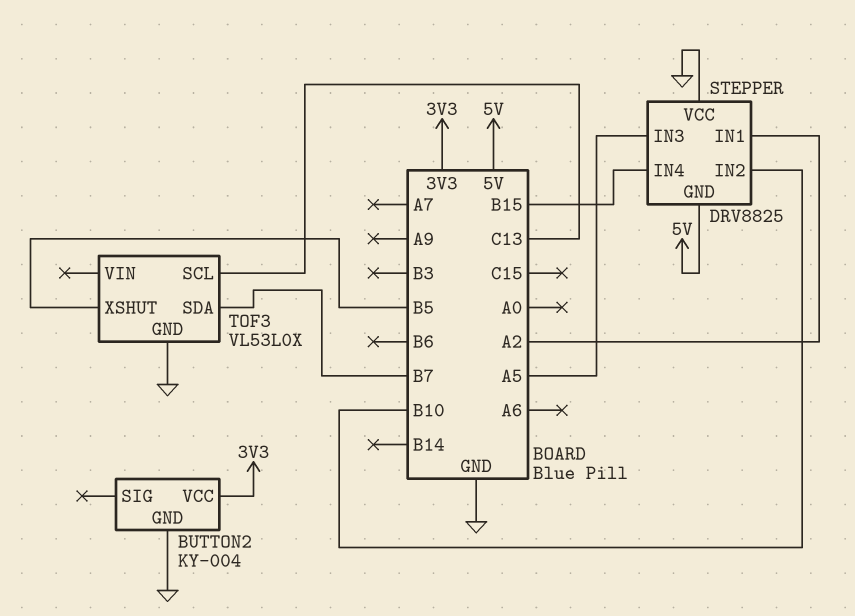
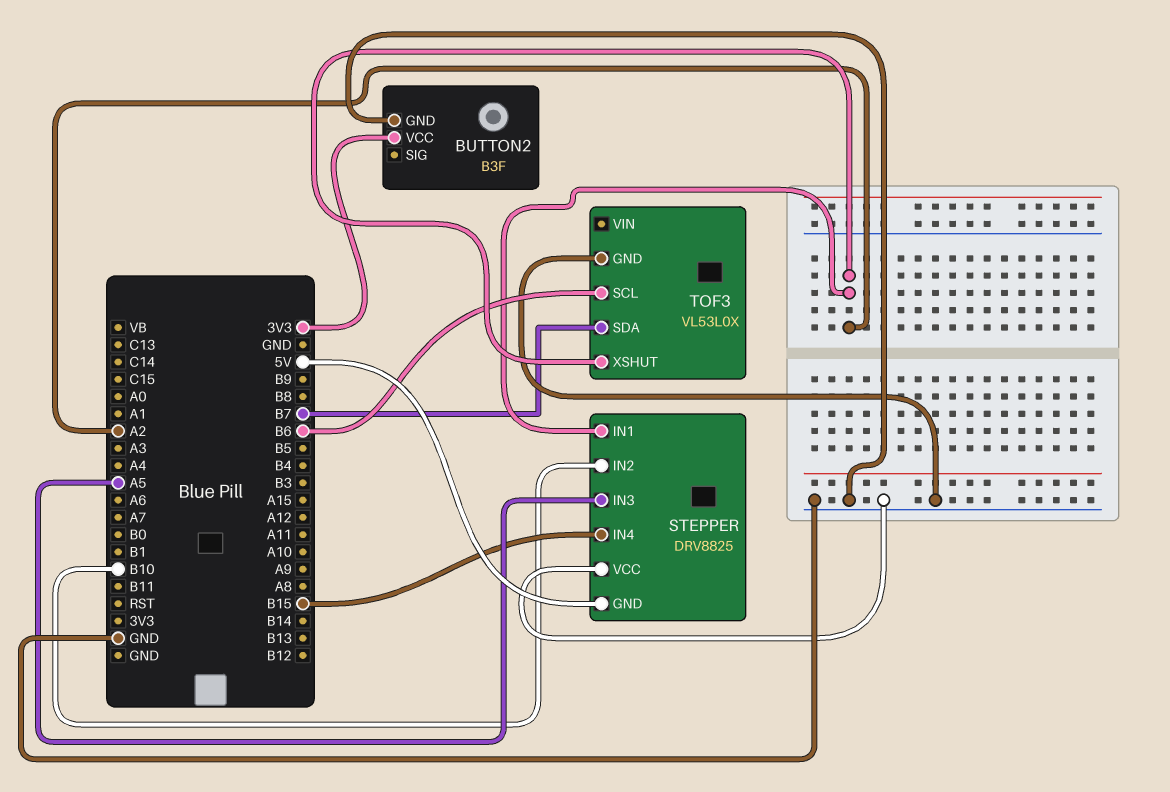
BUTTON2: KY-004 -> B3F
TOF3 pin SCL: C13 -> B6
TOF3 pin XSHUT: B5 -> A2

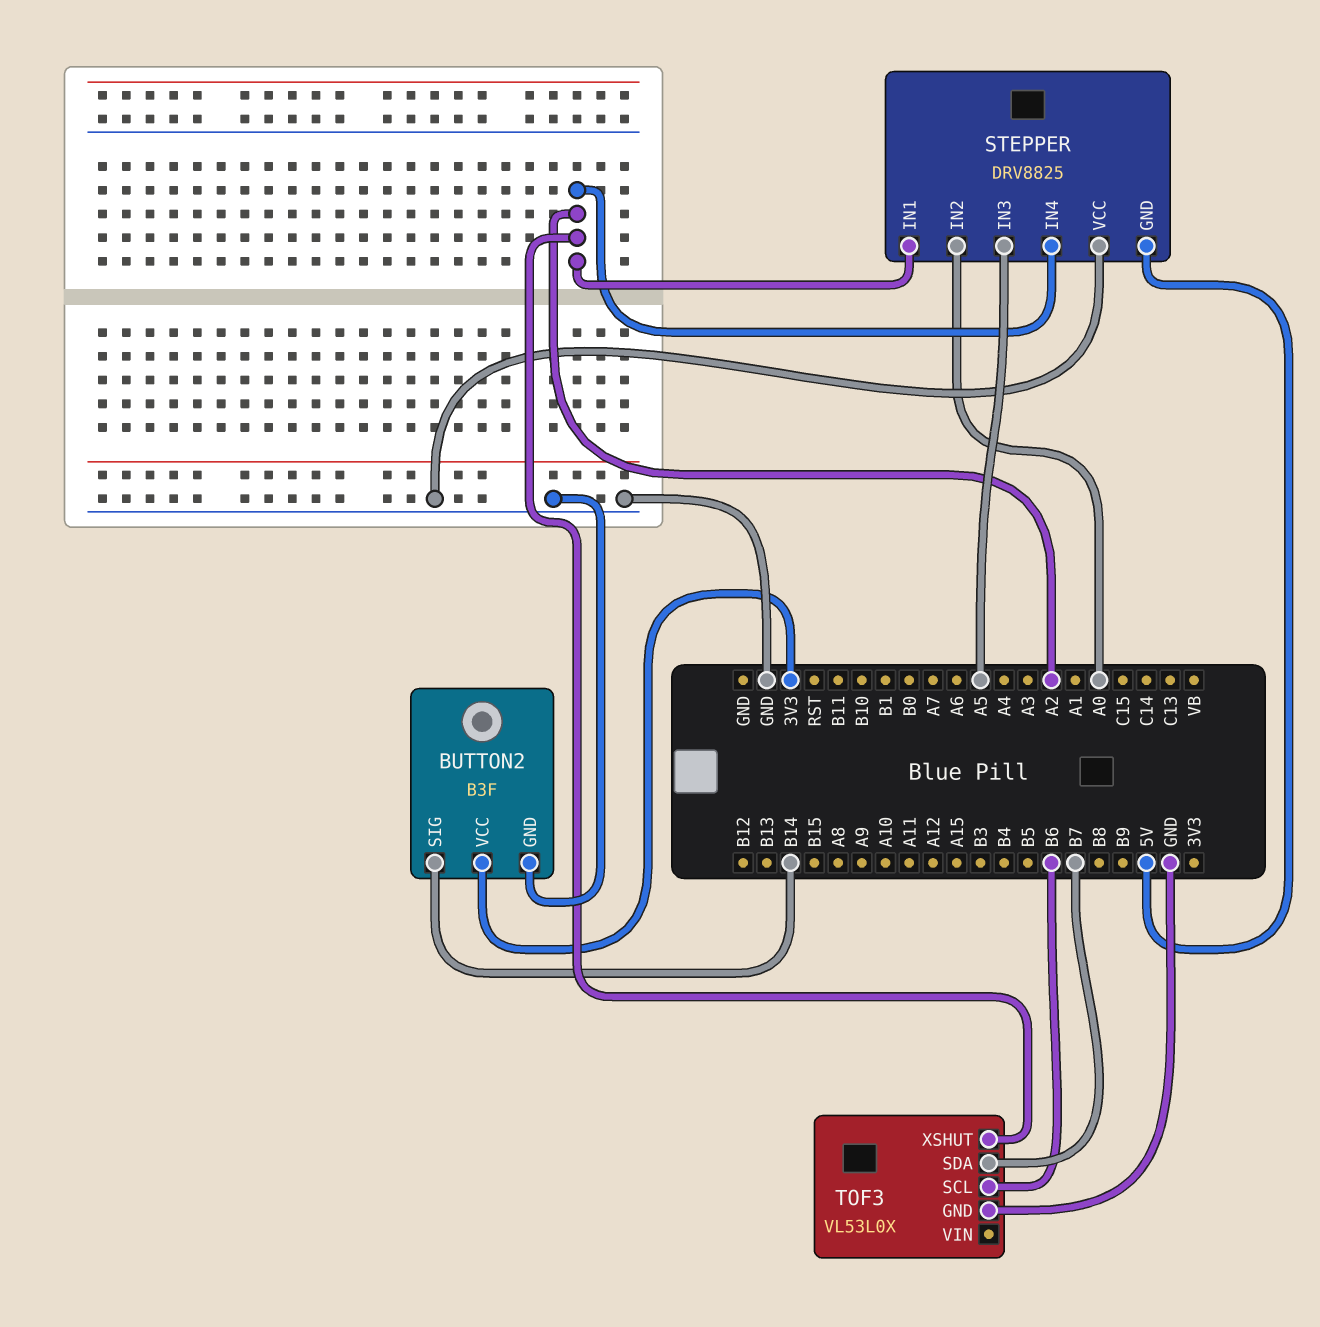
BUTTON2 pin SIG: none -> B14
STEPPER pin IN2: B10 -> A0
STEPPER pin IN4: B15 -> A2

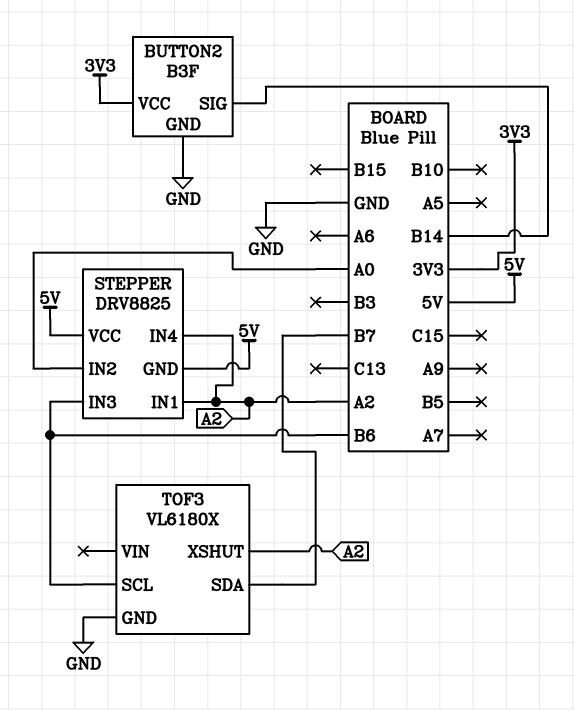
STEPPER pin IN3: A5 -> B6
STEPPER pin VCC: GND -> 5V
TOF3: VL53L0X -> VL6180X

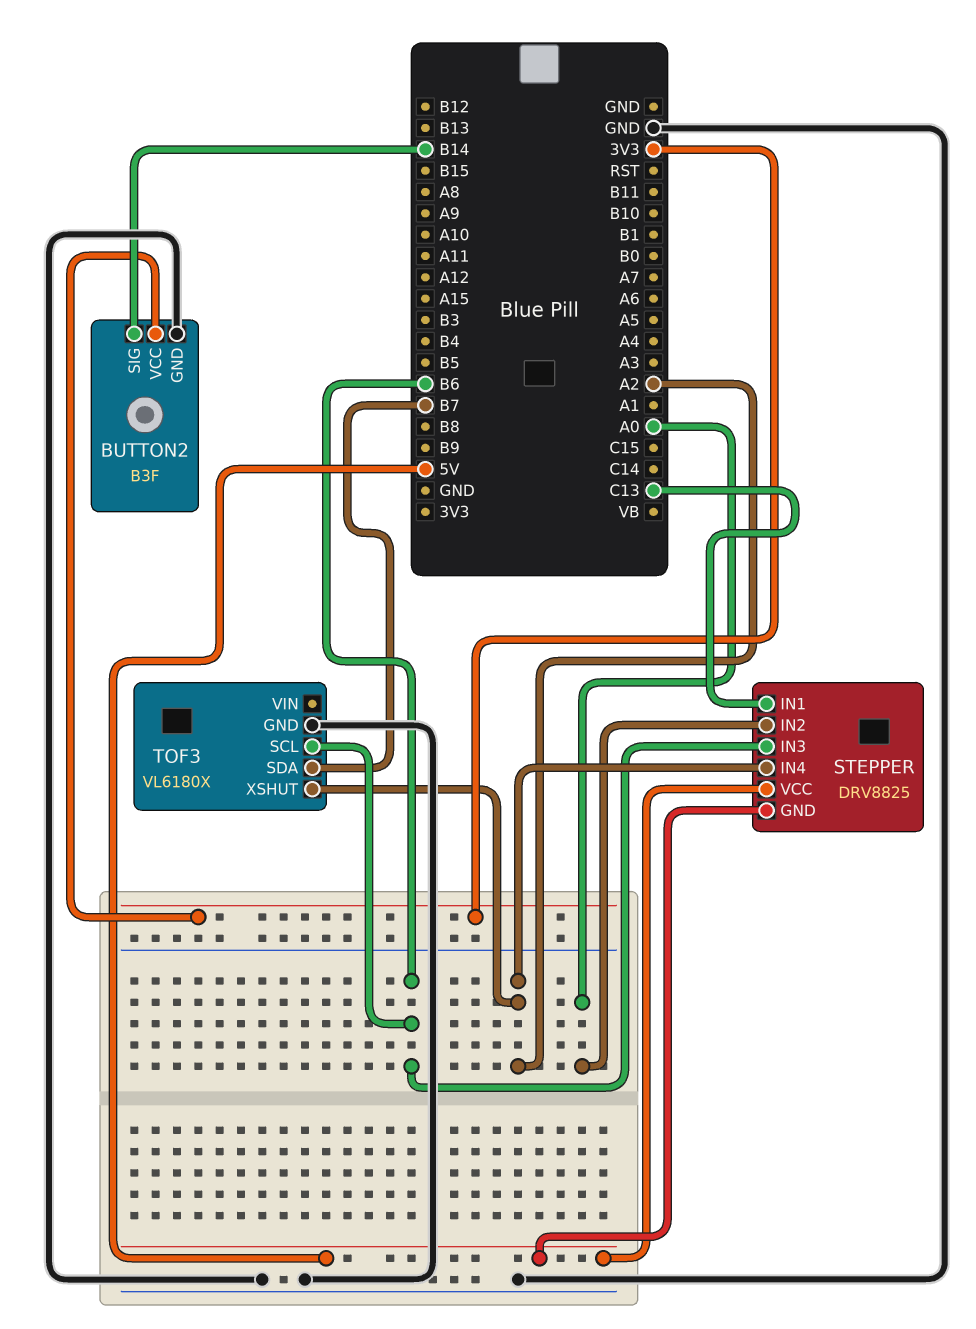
STEPPER pin IN1: A2 -> C13

